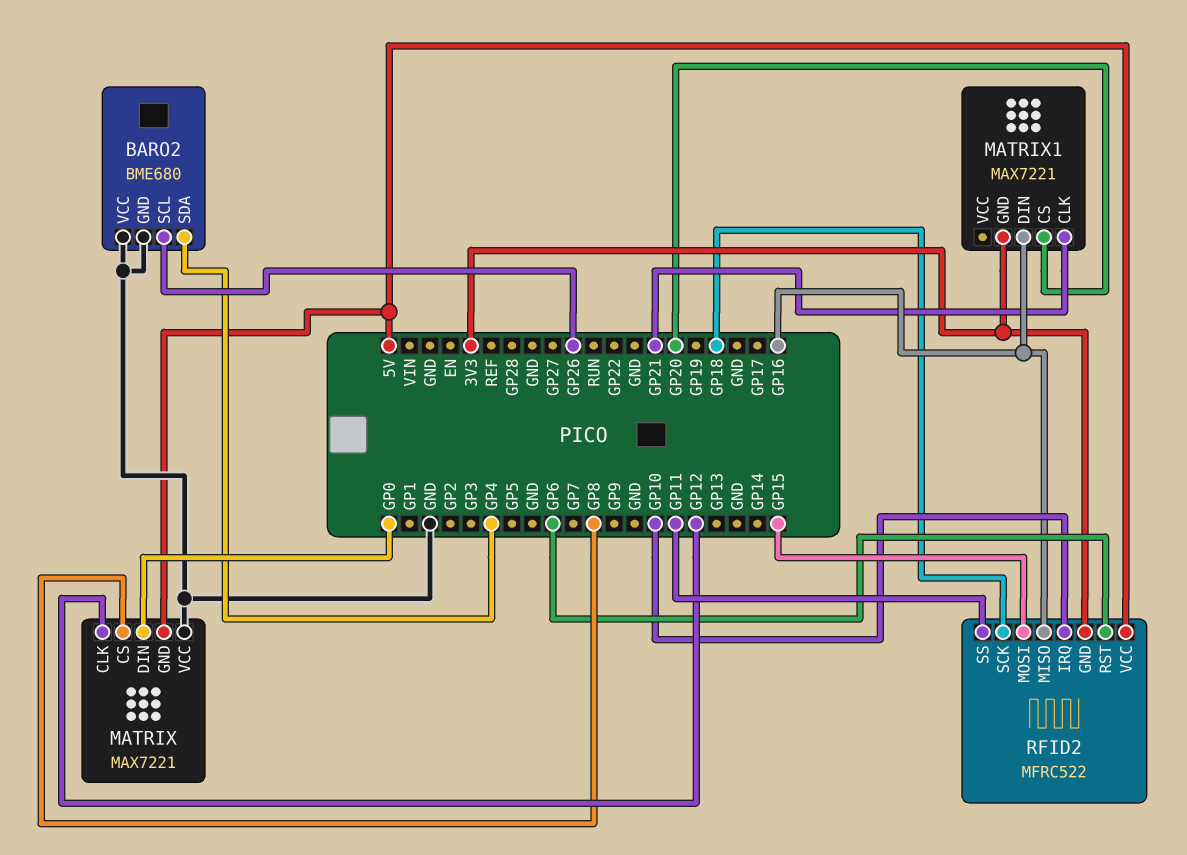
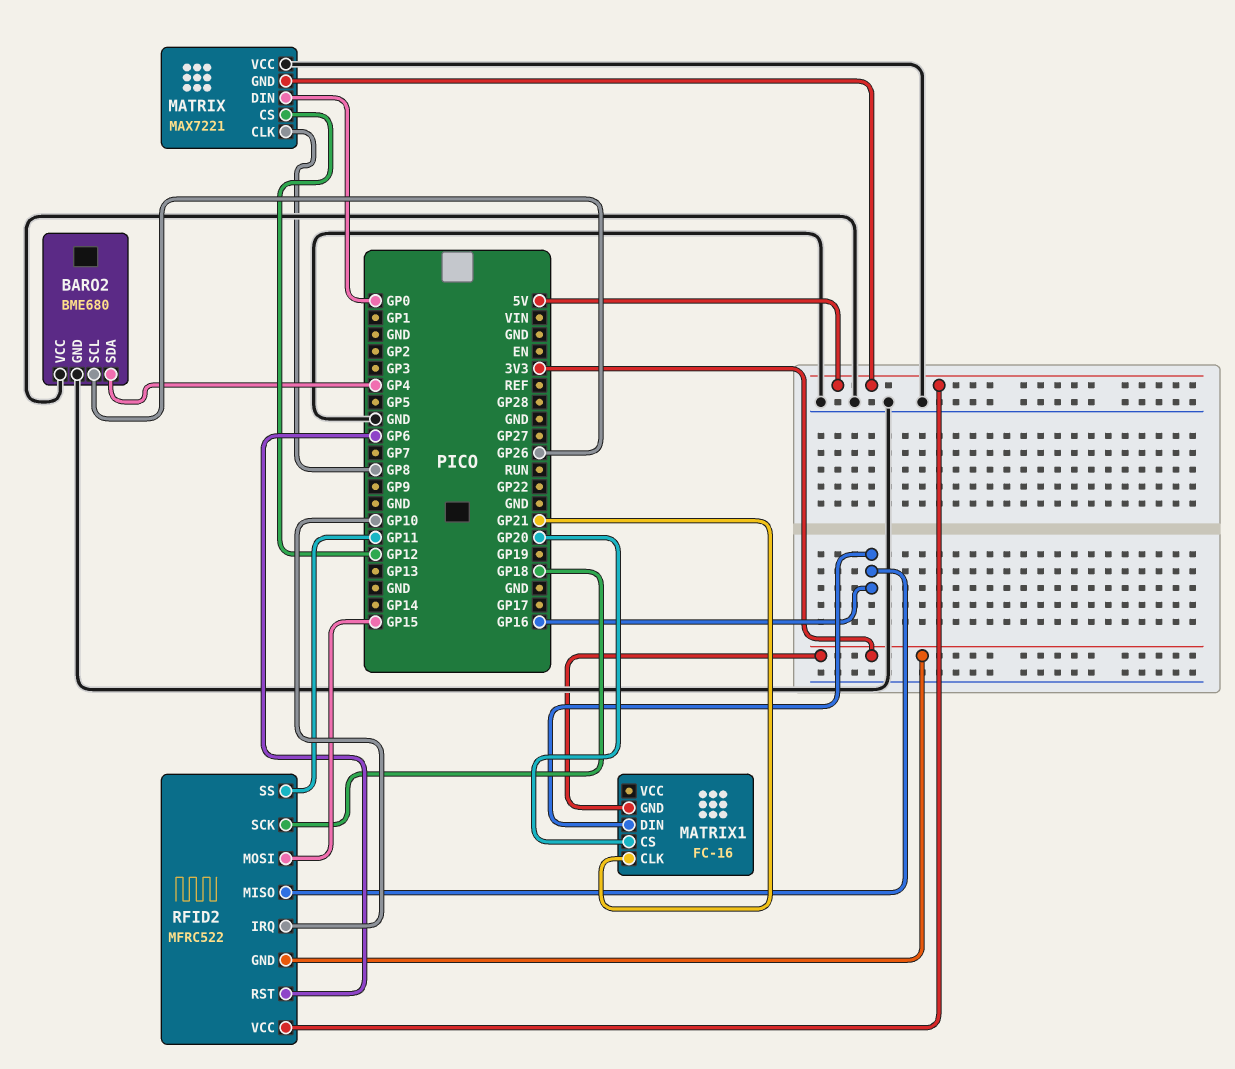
MATRIX pin CLK: GP12 -> GP8
MATRIX pin CS: GP8 -> GP12
MATRIX1: MAX7221 -> FC-16

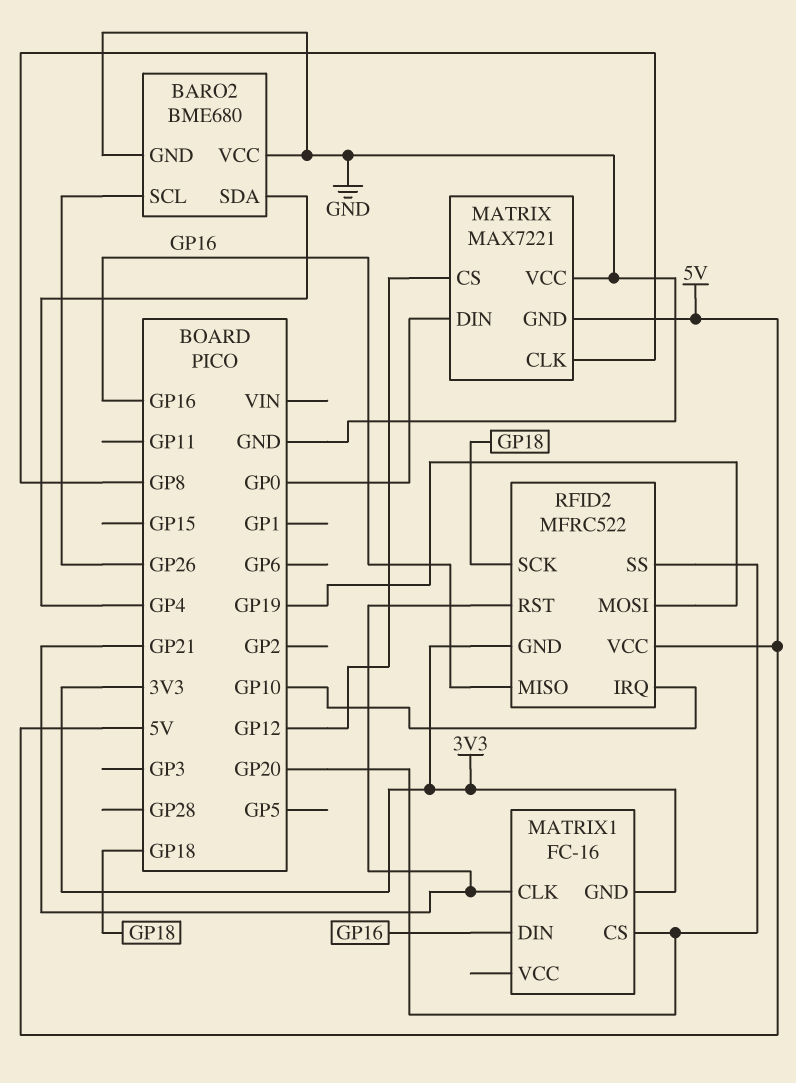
RFID2 pin MOSI: GP15 -> GP19
RFID2 pin RST: GP6 -> GP21
RFID2 pin SS: GP11 -> GP20

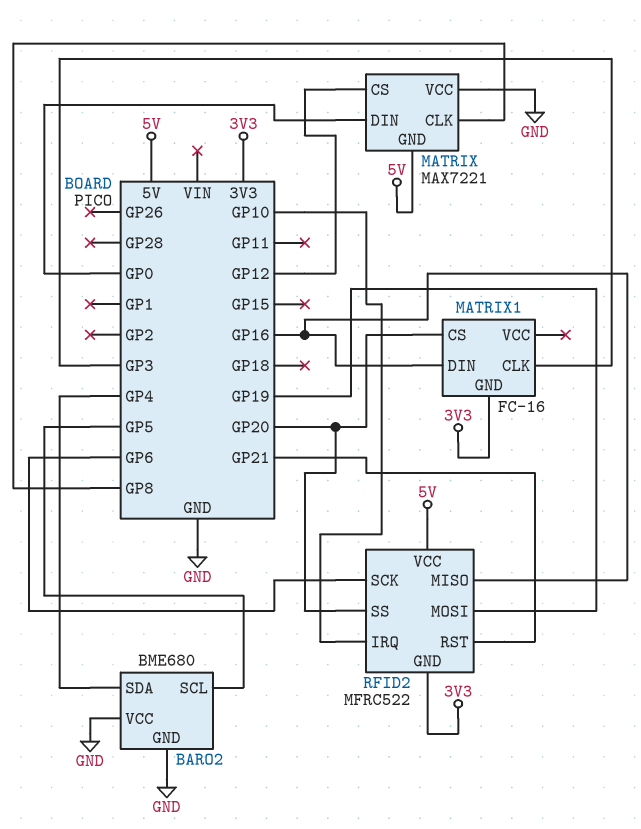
BARO2 pin SCL: GP26 -> GP5
MATRIX1 pin CLK: GP21 -> GP3
RFID2 pin SCK: GP18 -> GP6

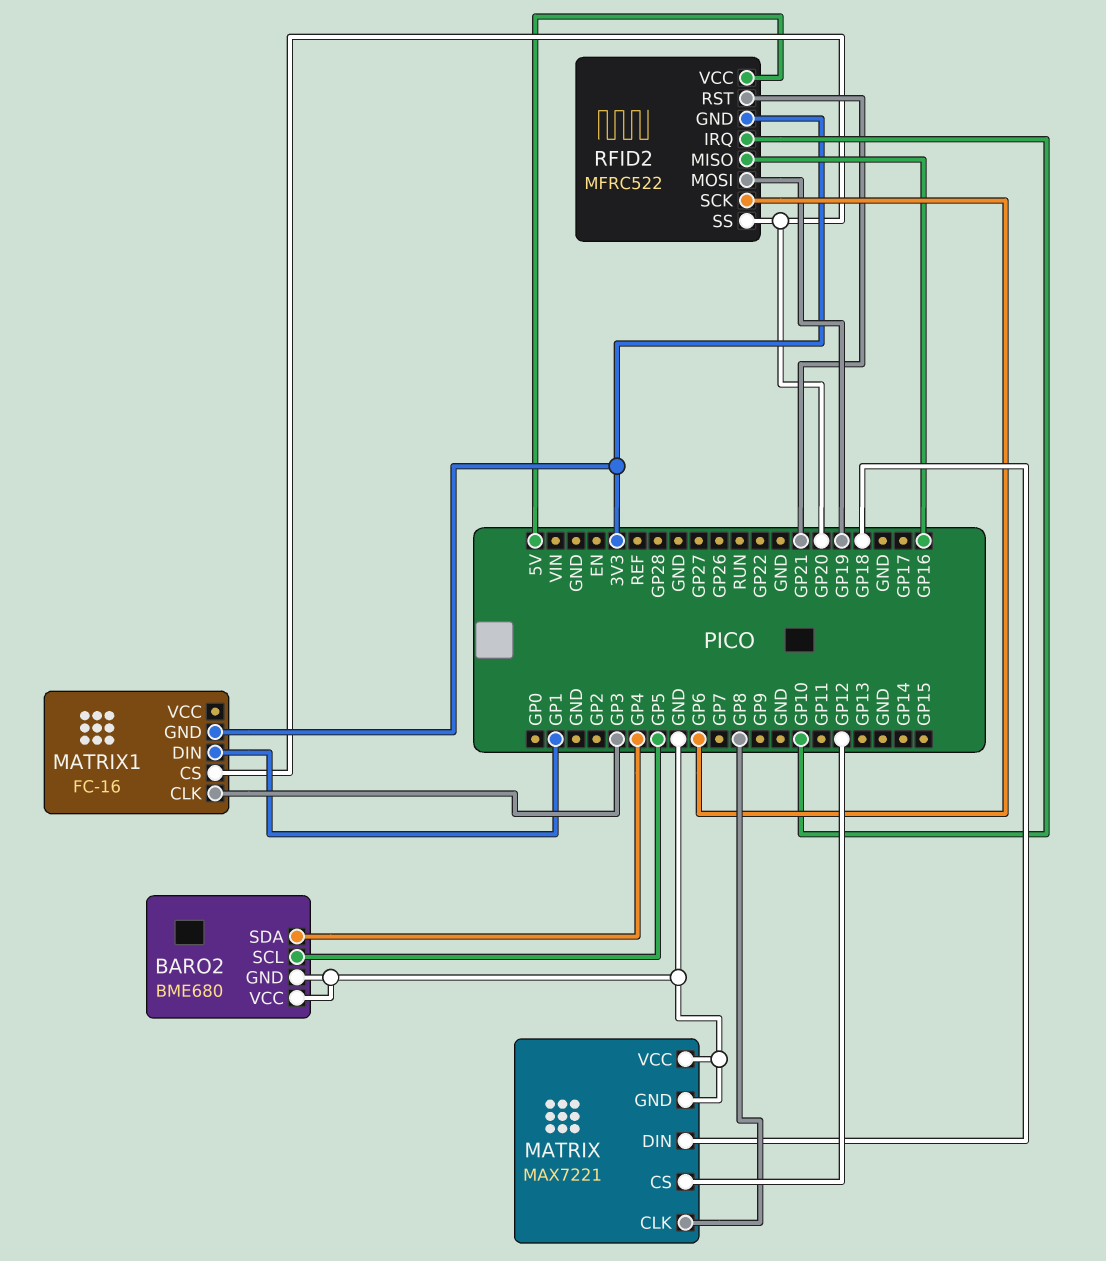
MATRIX pin DIN: GP0 -> GP18
MATRIX pin GND: 5V -> GND
MATRIX1 pin DIN: GP16 -> GP1

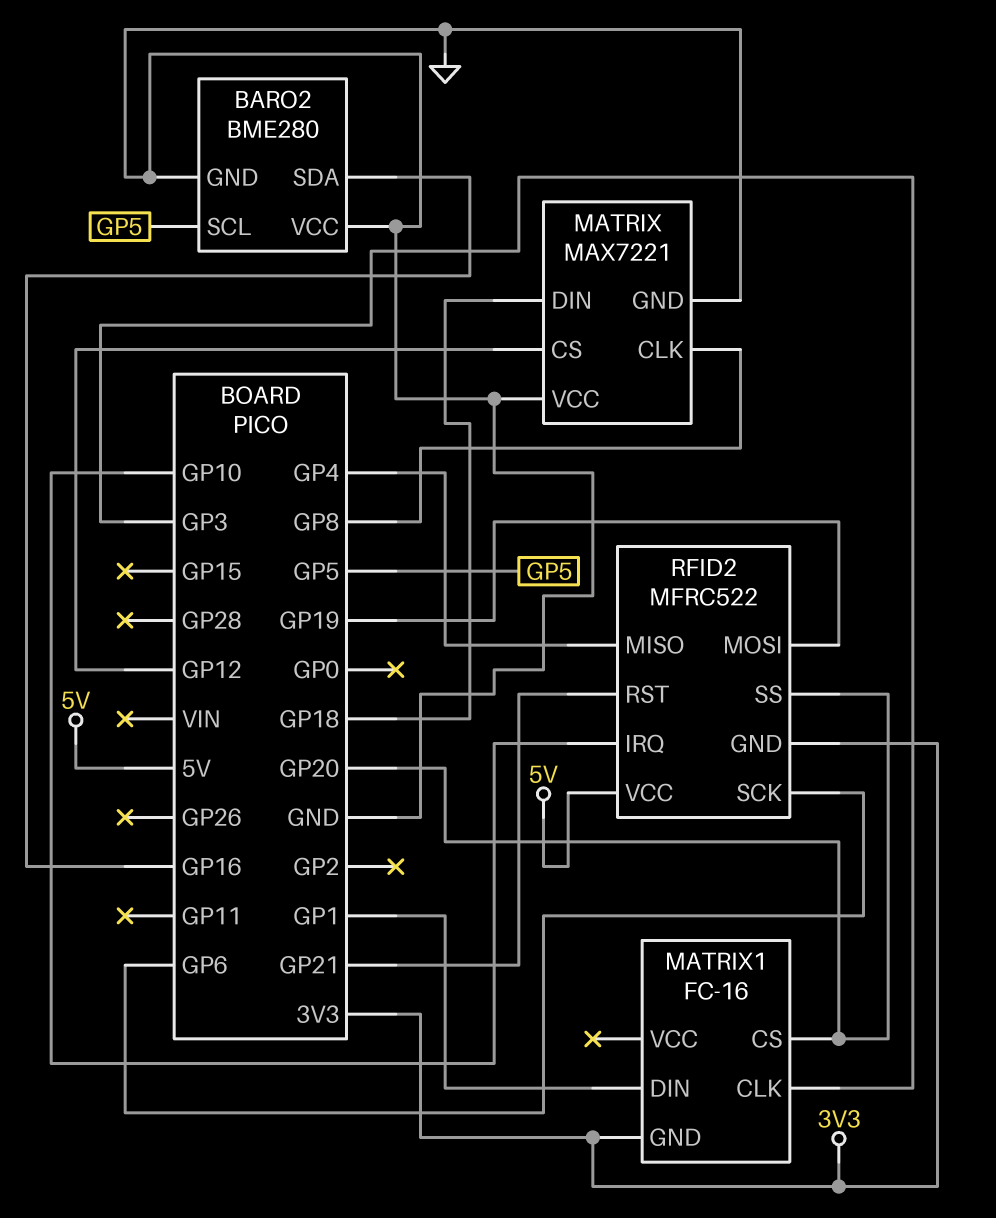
BARO2: BME680 -> BME280
BARO2 pin SDA: GP4 -> GP16
RFID2 pin MISO: GP16 -> GP4

